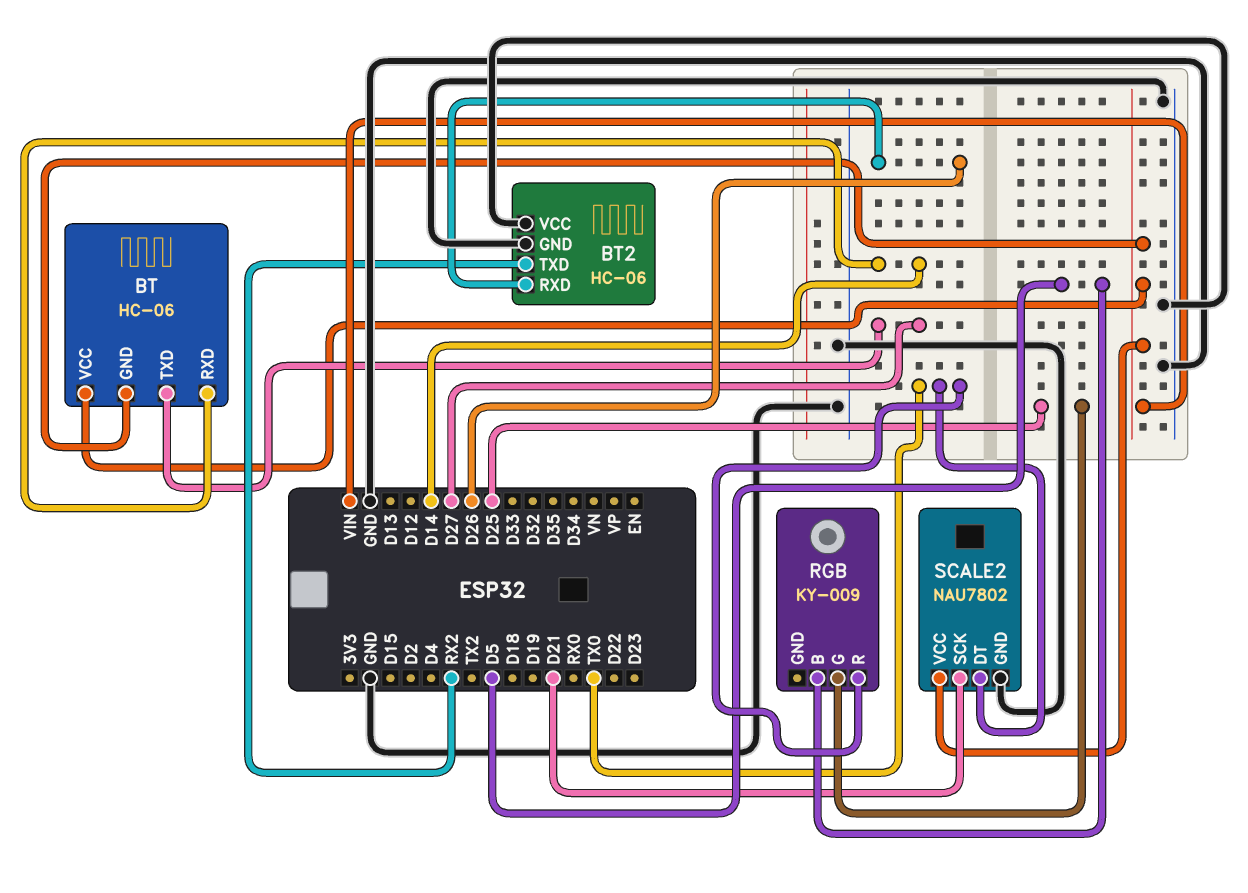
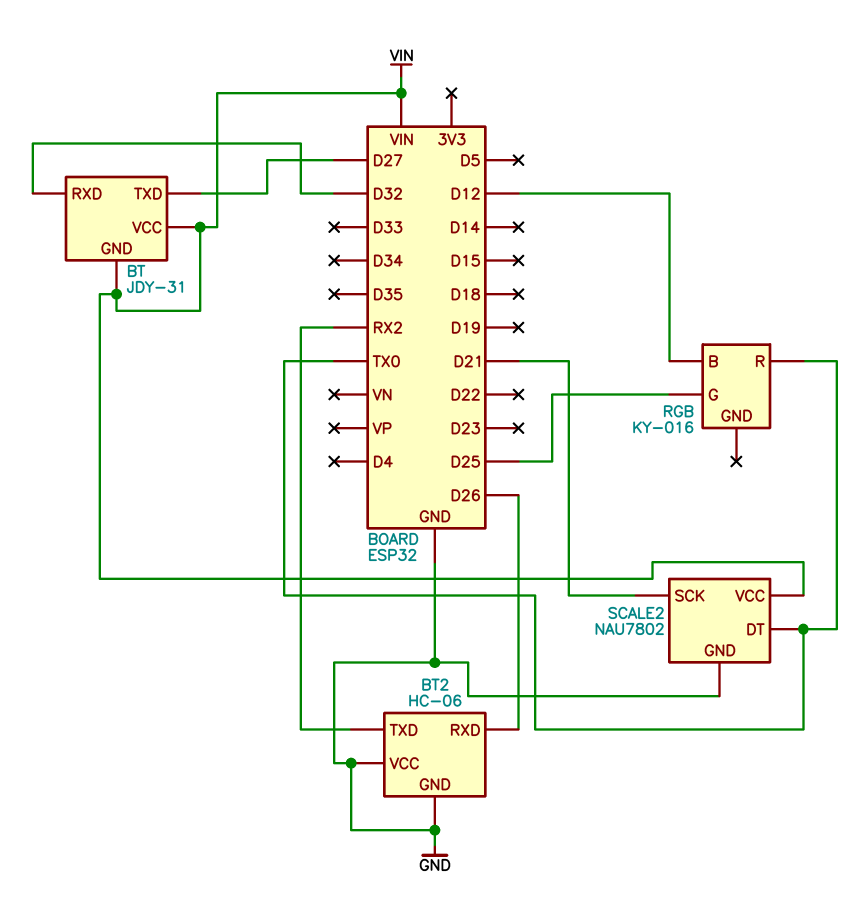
BT: HC-06 -> JDY-31
BT pin RXD: D14 -> D32
RGB: KY-009 -> KY-016
RGB pin B: D5 -> D12

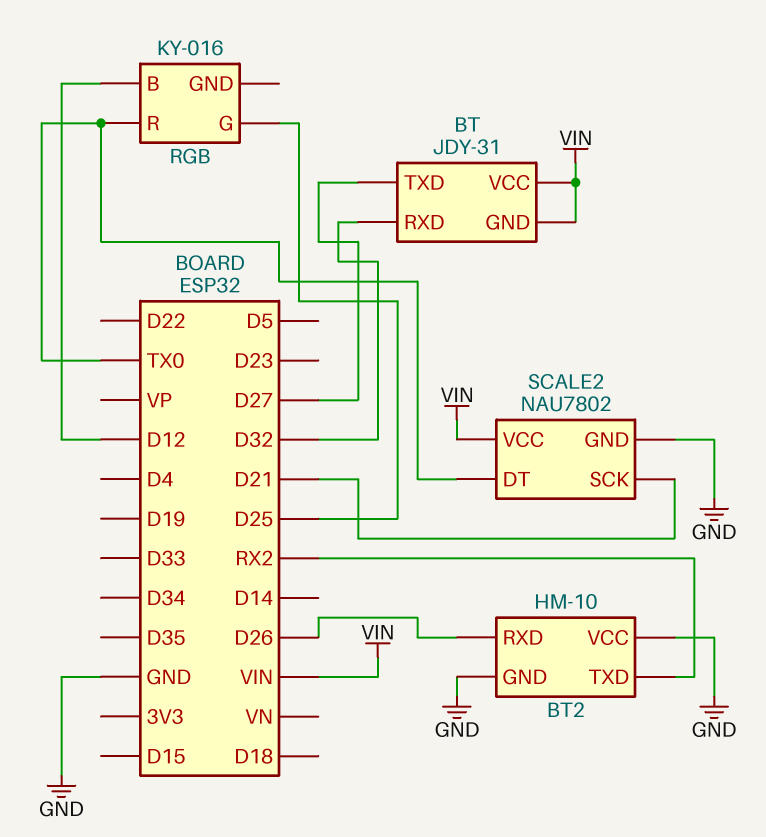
BT2: HC-06 -> HM-10

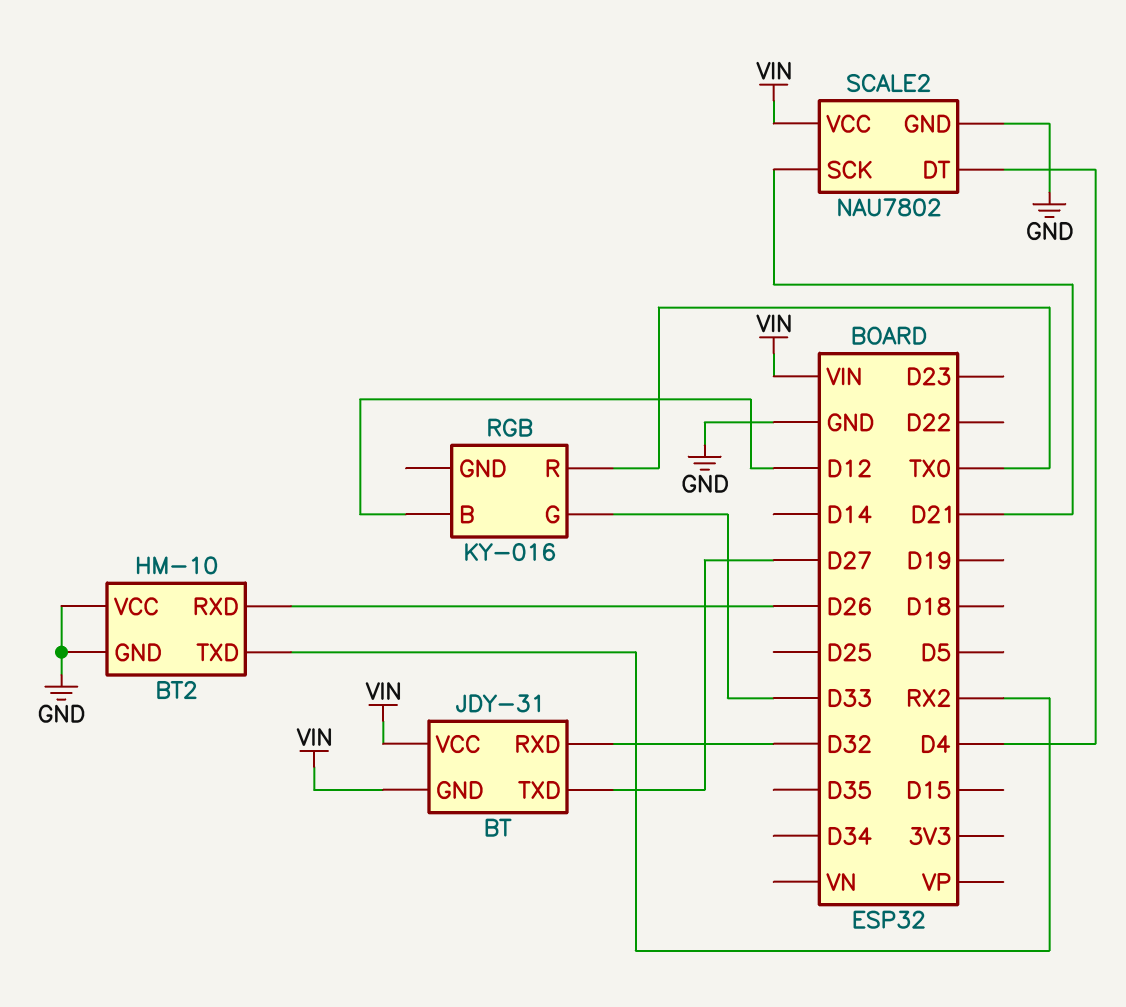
RGB pin G: D25 -> D33
SCALE2 pin DT: TX0 -> D4

